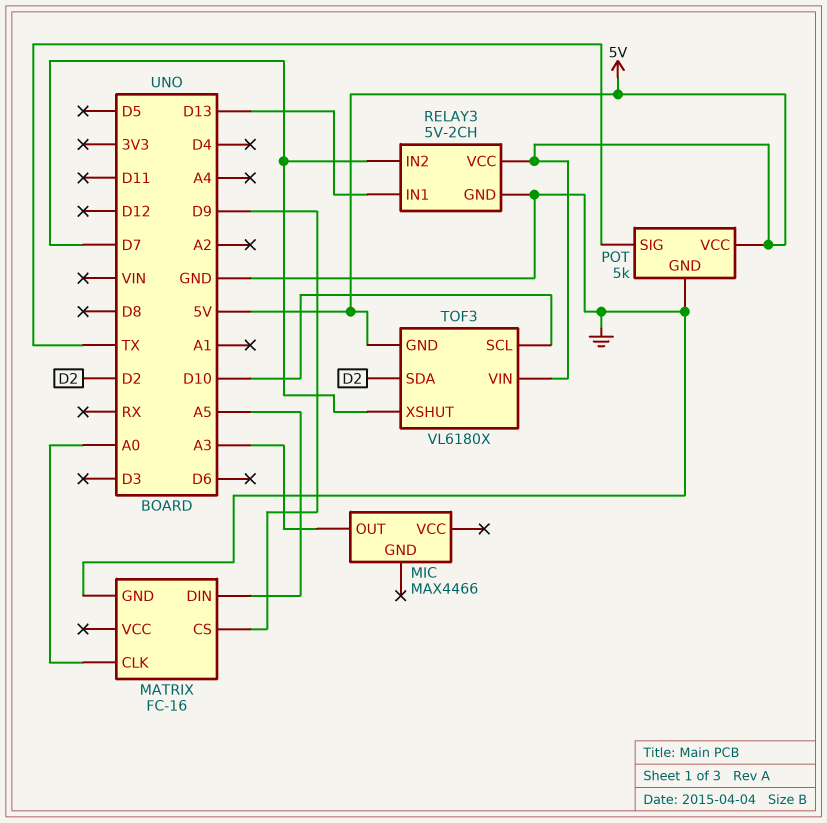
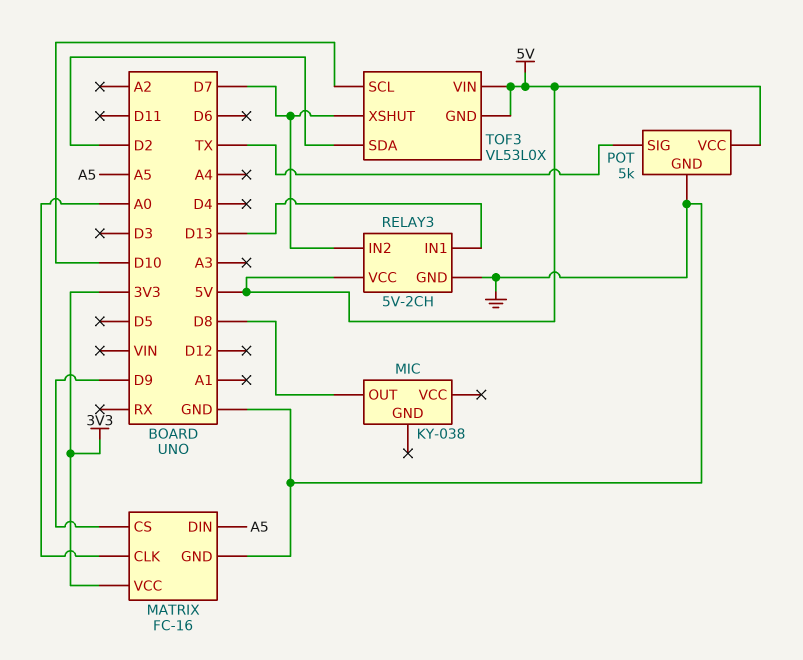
MATRIX pin VCC: none -> 3V3
MIC: MAX4466 -> KY-038
MIC pin OUT: A3 -> D8
TOF3: VL6180X -> VL53L0X

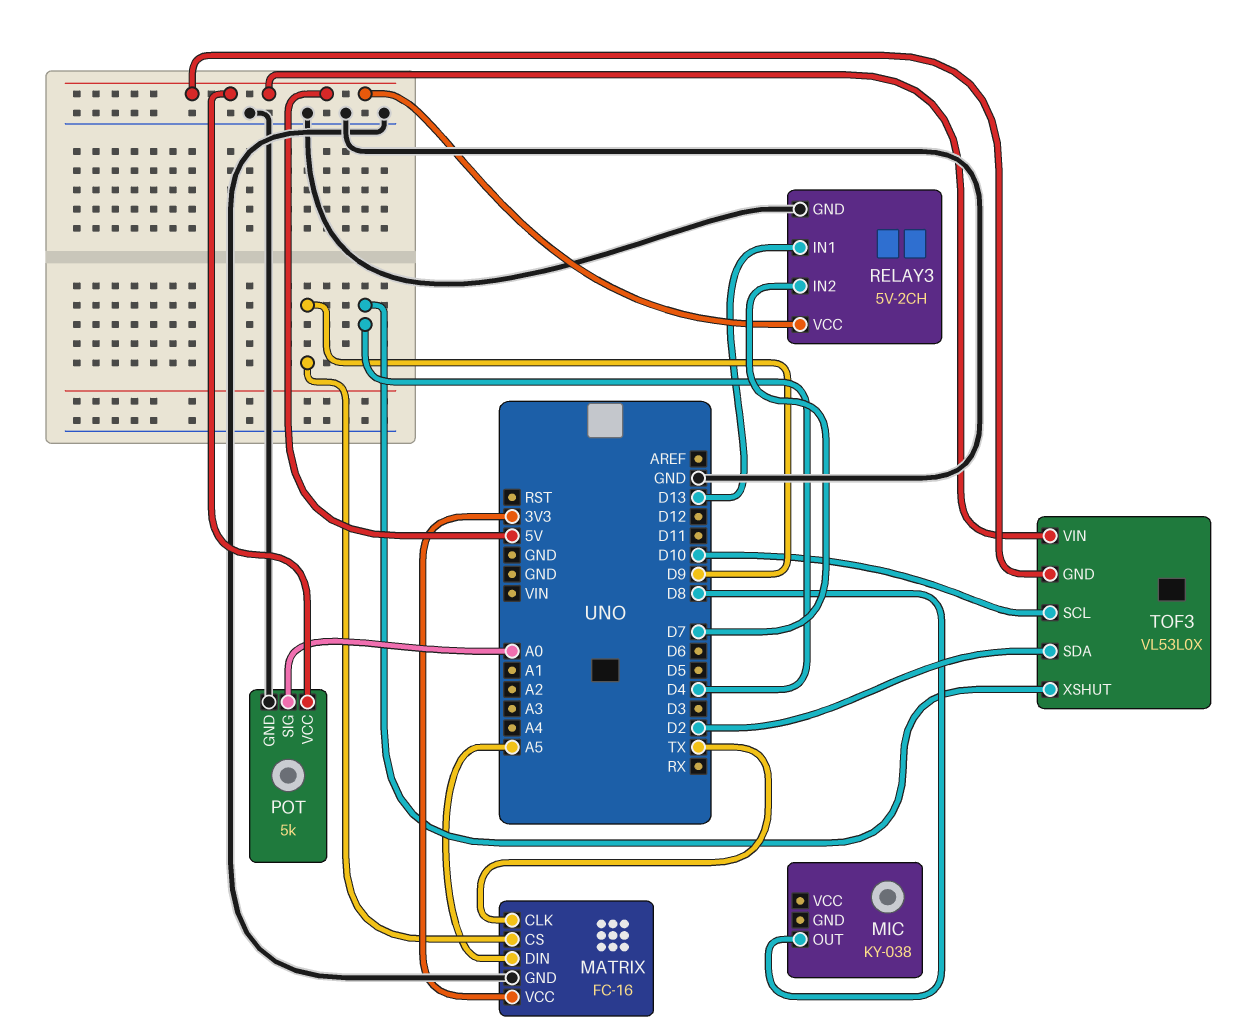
MATRIX pin CLK: A0 -> TX
POT pin SIG: TX -> A0
TOF3 pin XSHUT: D7 -> D4

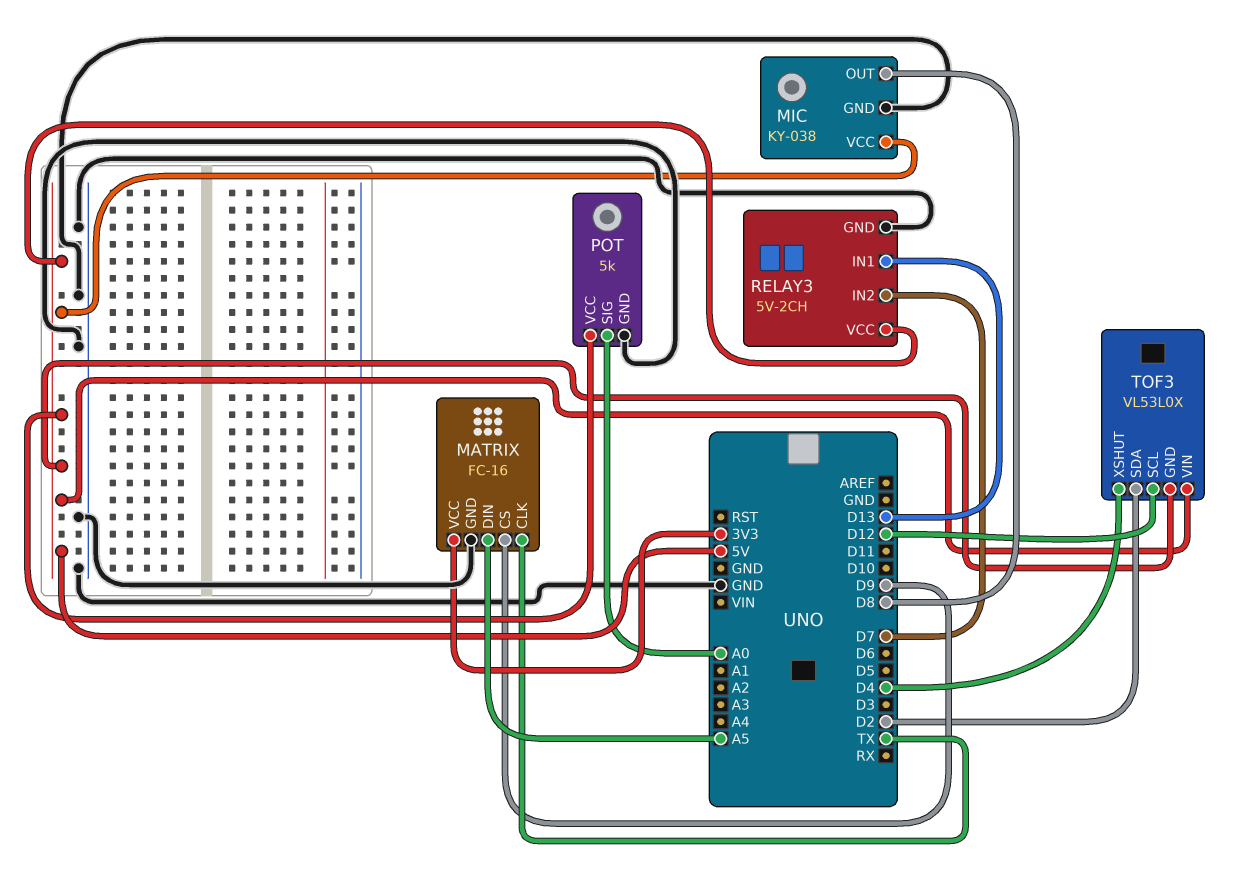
MIC pin GND: none -> GND
MIC pin VCC: none -> 5V
TOF3 pin SCL: D10 -> D12

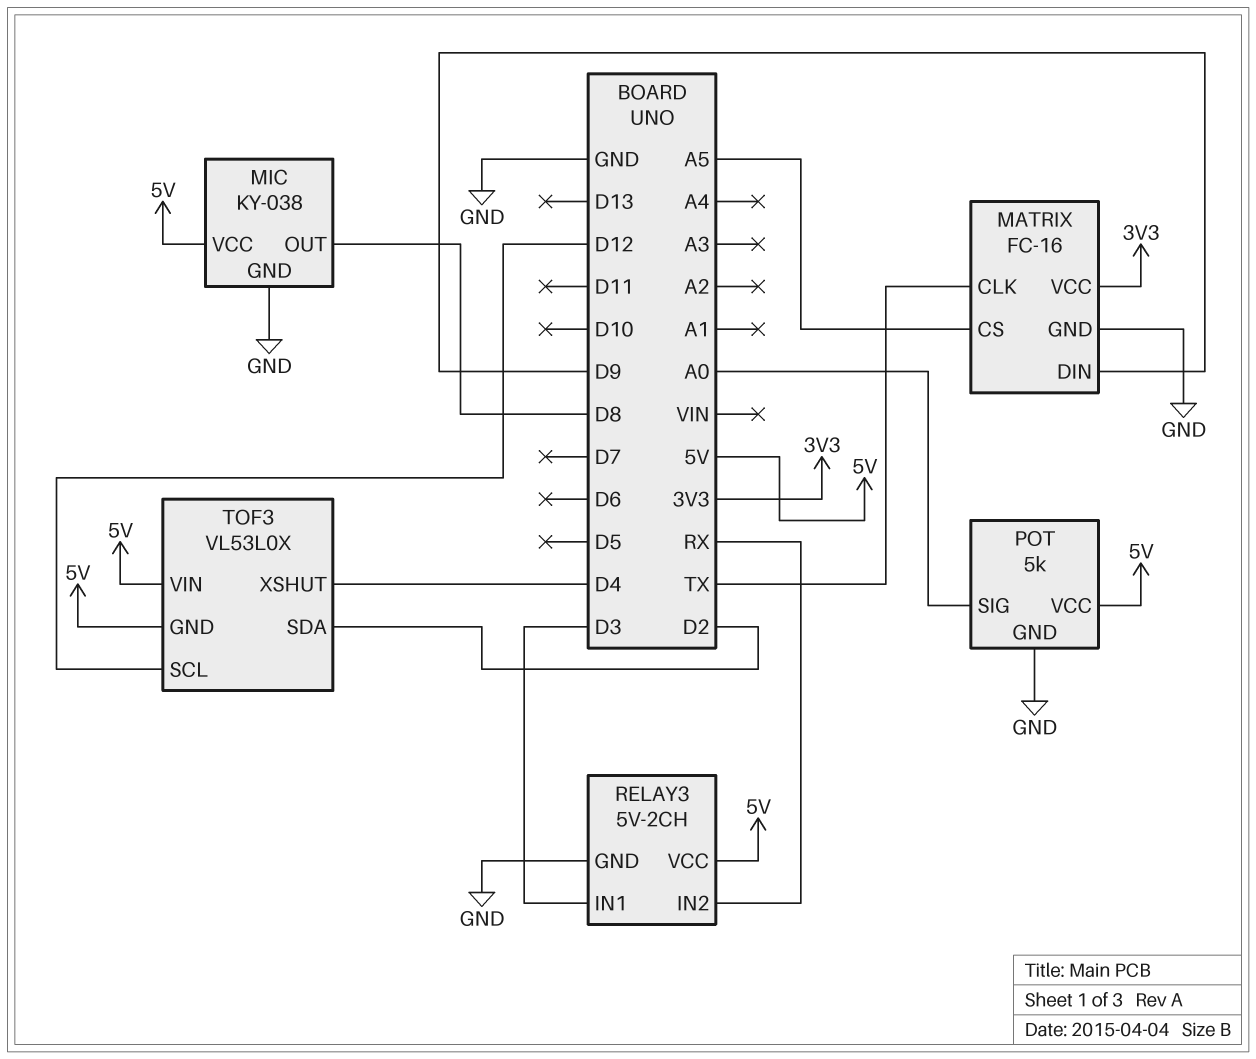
MATRIX pin CS: D9 -> A5
MATRIX pin DIN: A5 -> D9
RELAY3 pin IN1: D13 -> D3
RELAY3 pin IN2: D7 -> RX

